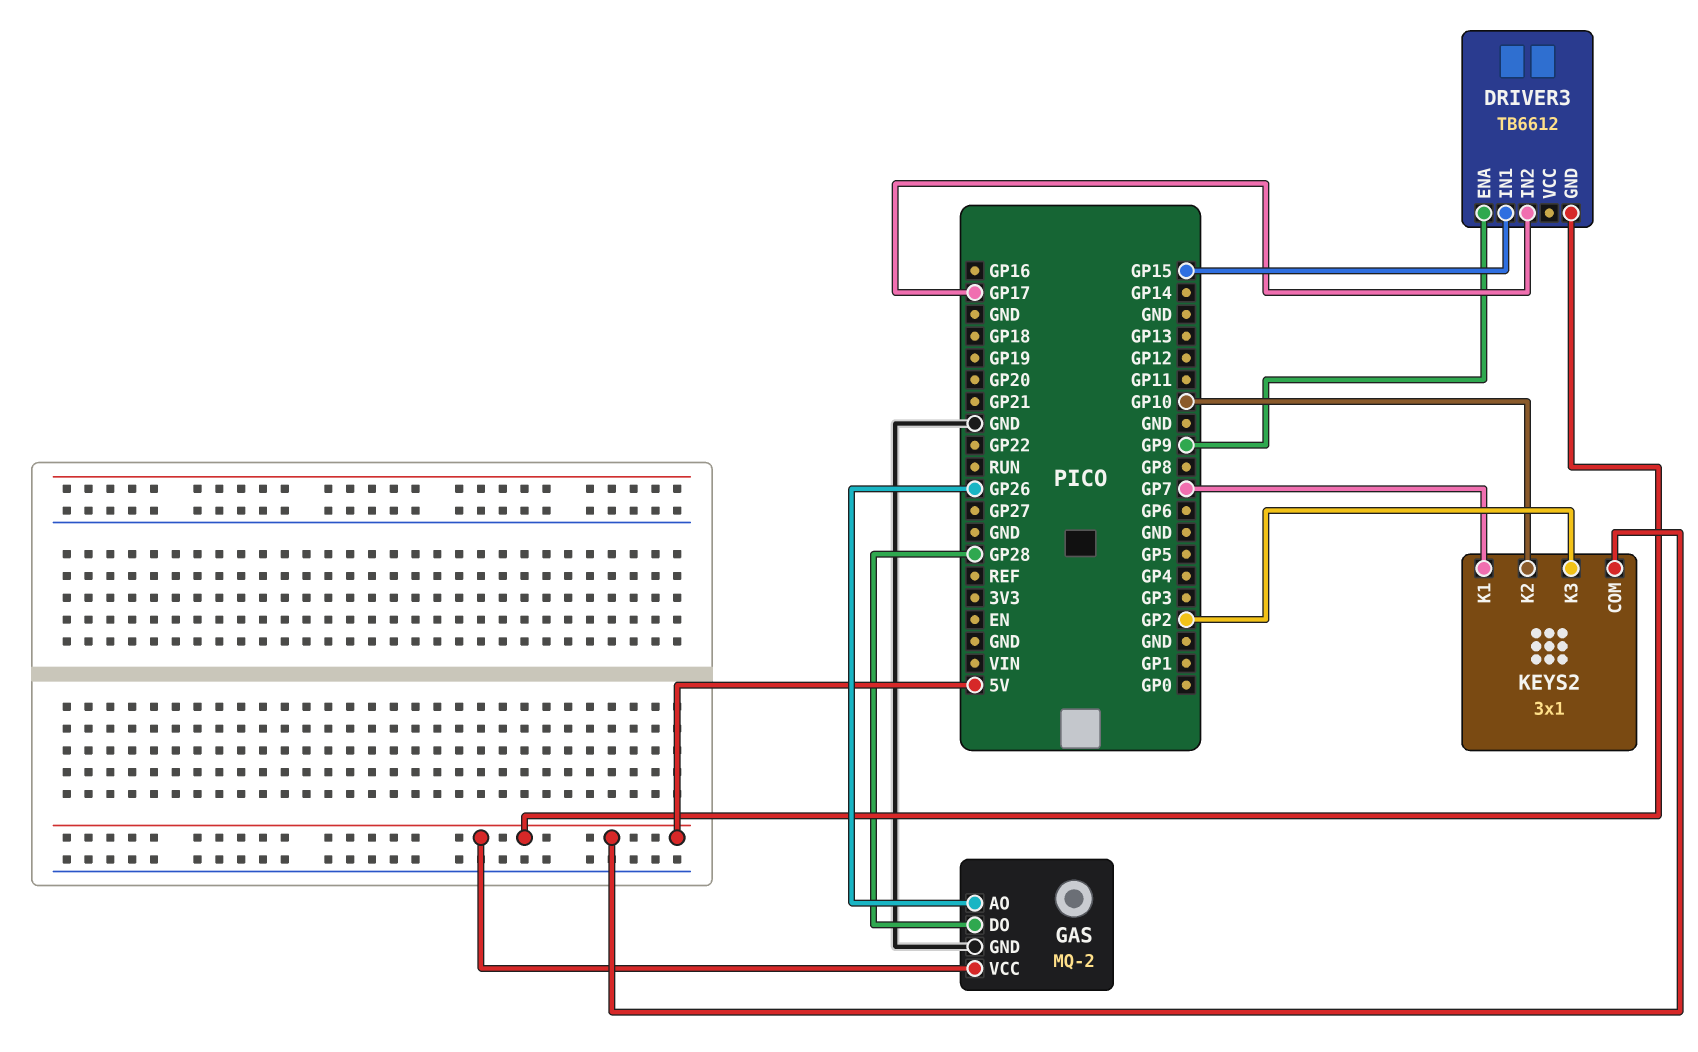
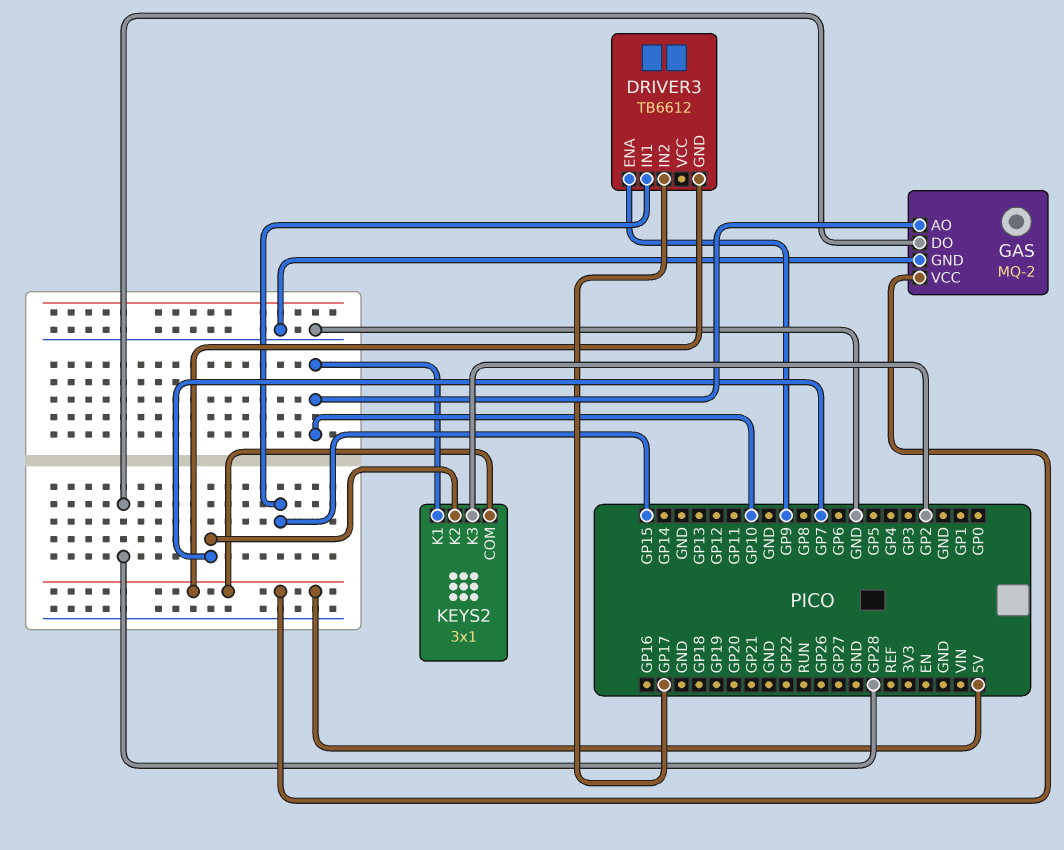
GAS pin AO: GP26 -> GP10
KEYS2 pin K1: GP7 -> GP10
KEYS2 pin K2: GP10 -> GP7

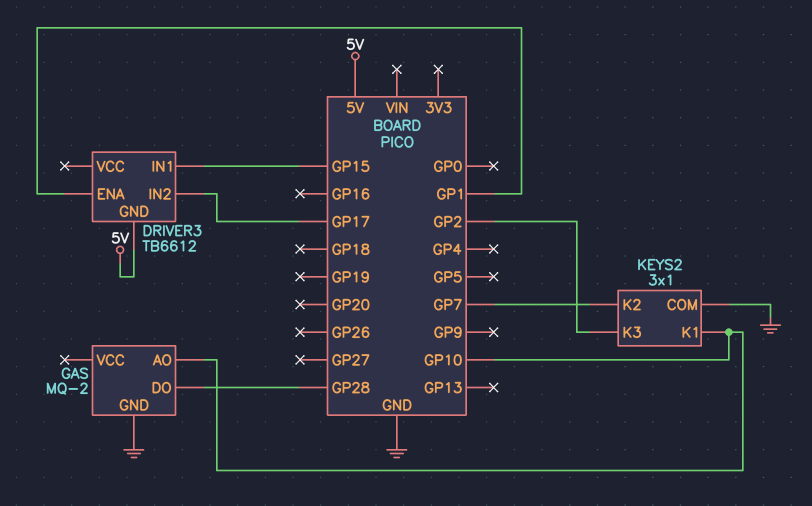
DRIVER3 pin ENA: GP9 -> GP1
GAS pin VCC: 5V -> none
KEYS2 pin COM: 5V -> GND

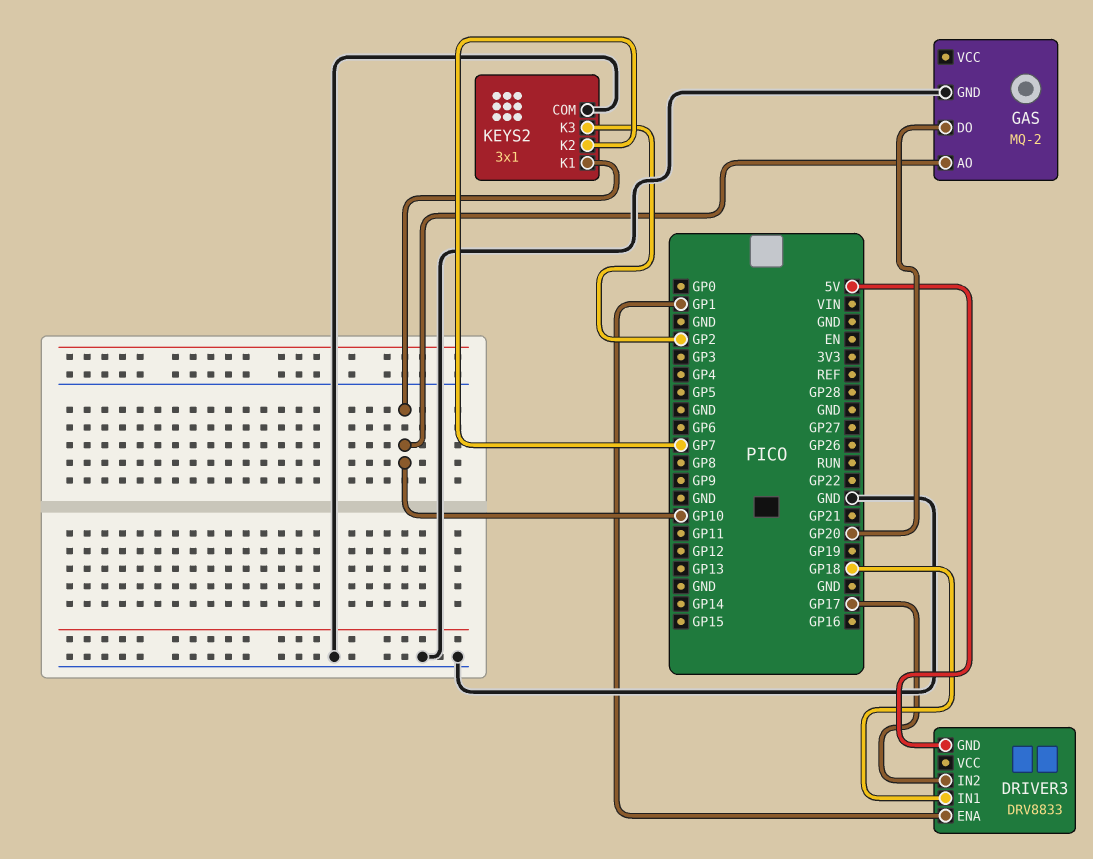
DRIVER3: TB6612 -> DRV8833
DRIVER3 pin IN1: GP15 -> GP18
GAS pin DO: GP28 -> GP20

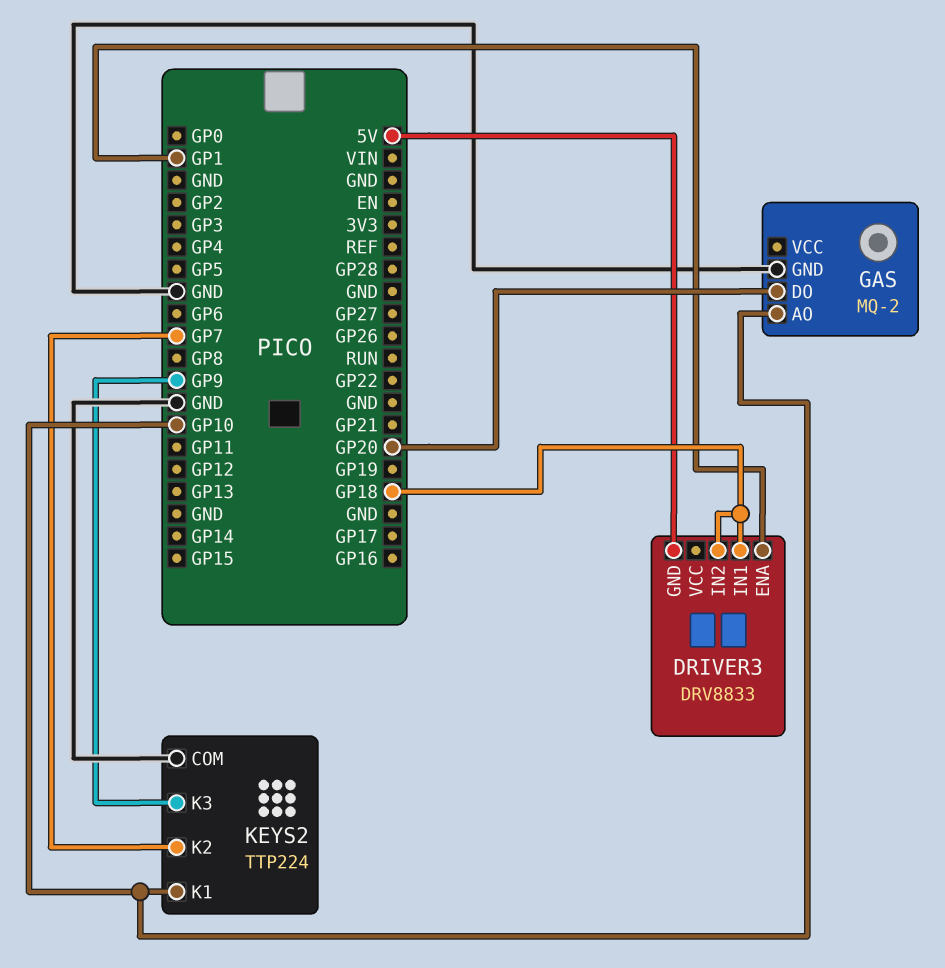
DRIVER3 pin IN2: GP17 -> GP18
KEYS2: 3x1 -> TTP224
KEYS2 pin K3: GP2 -> GP9

